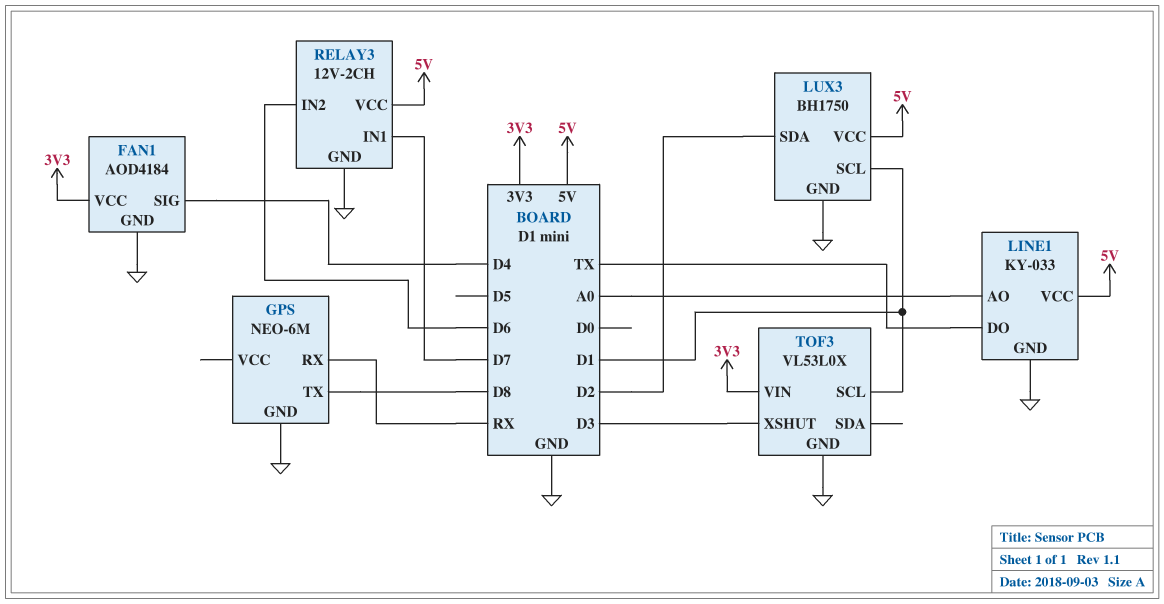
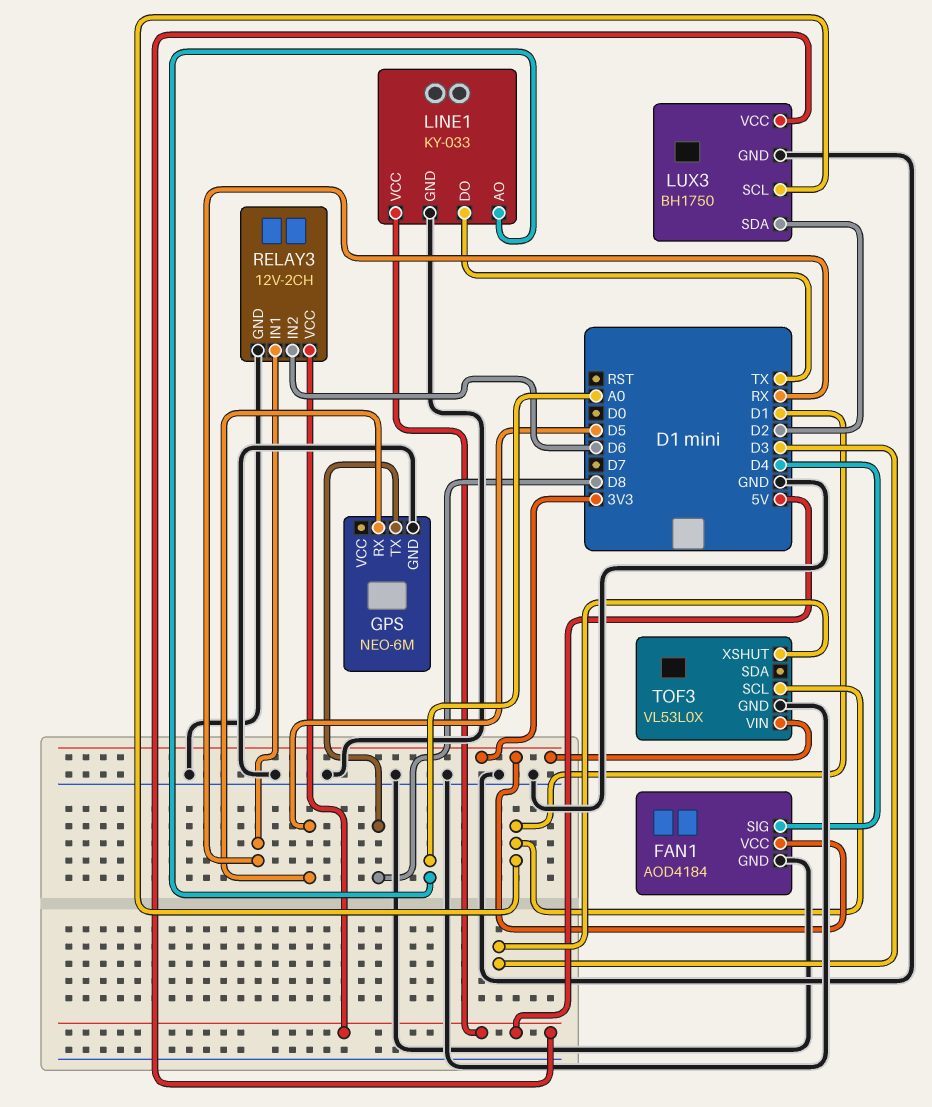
GPS pin RX: RX -> D5
RELAY3 pin IN1: D7 -> RX

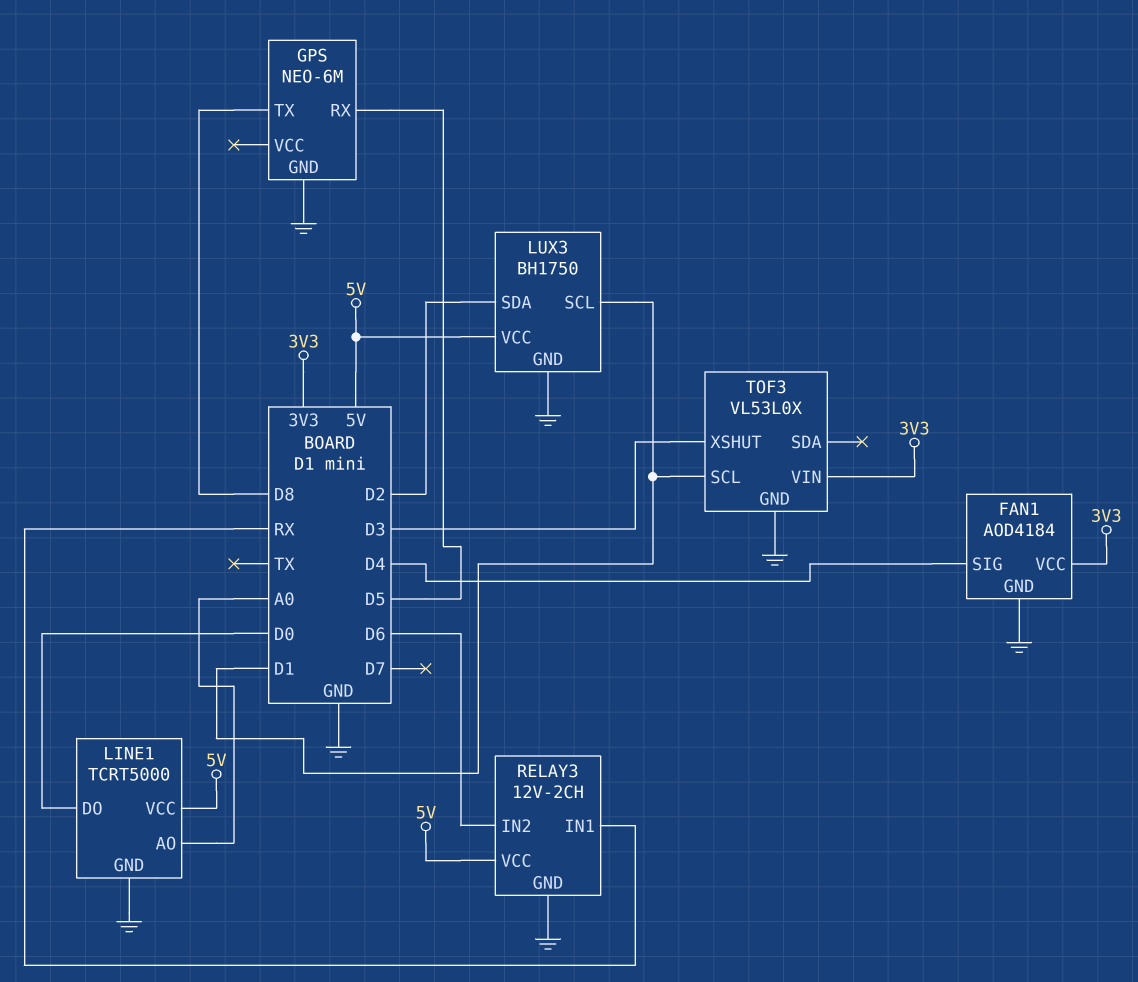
LINE1: KY-033 -> TCRT5000
LINE1 pin DO: TX -> D0

